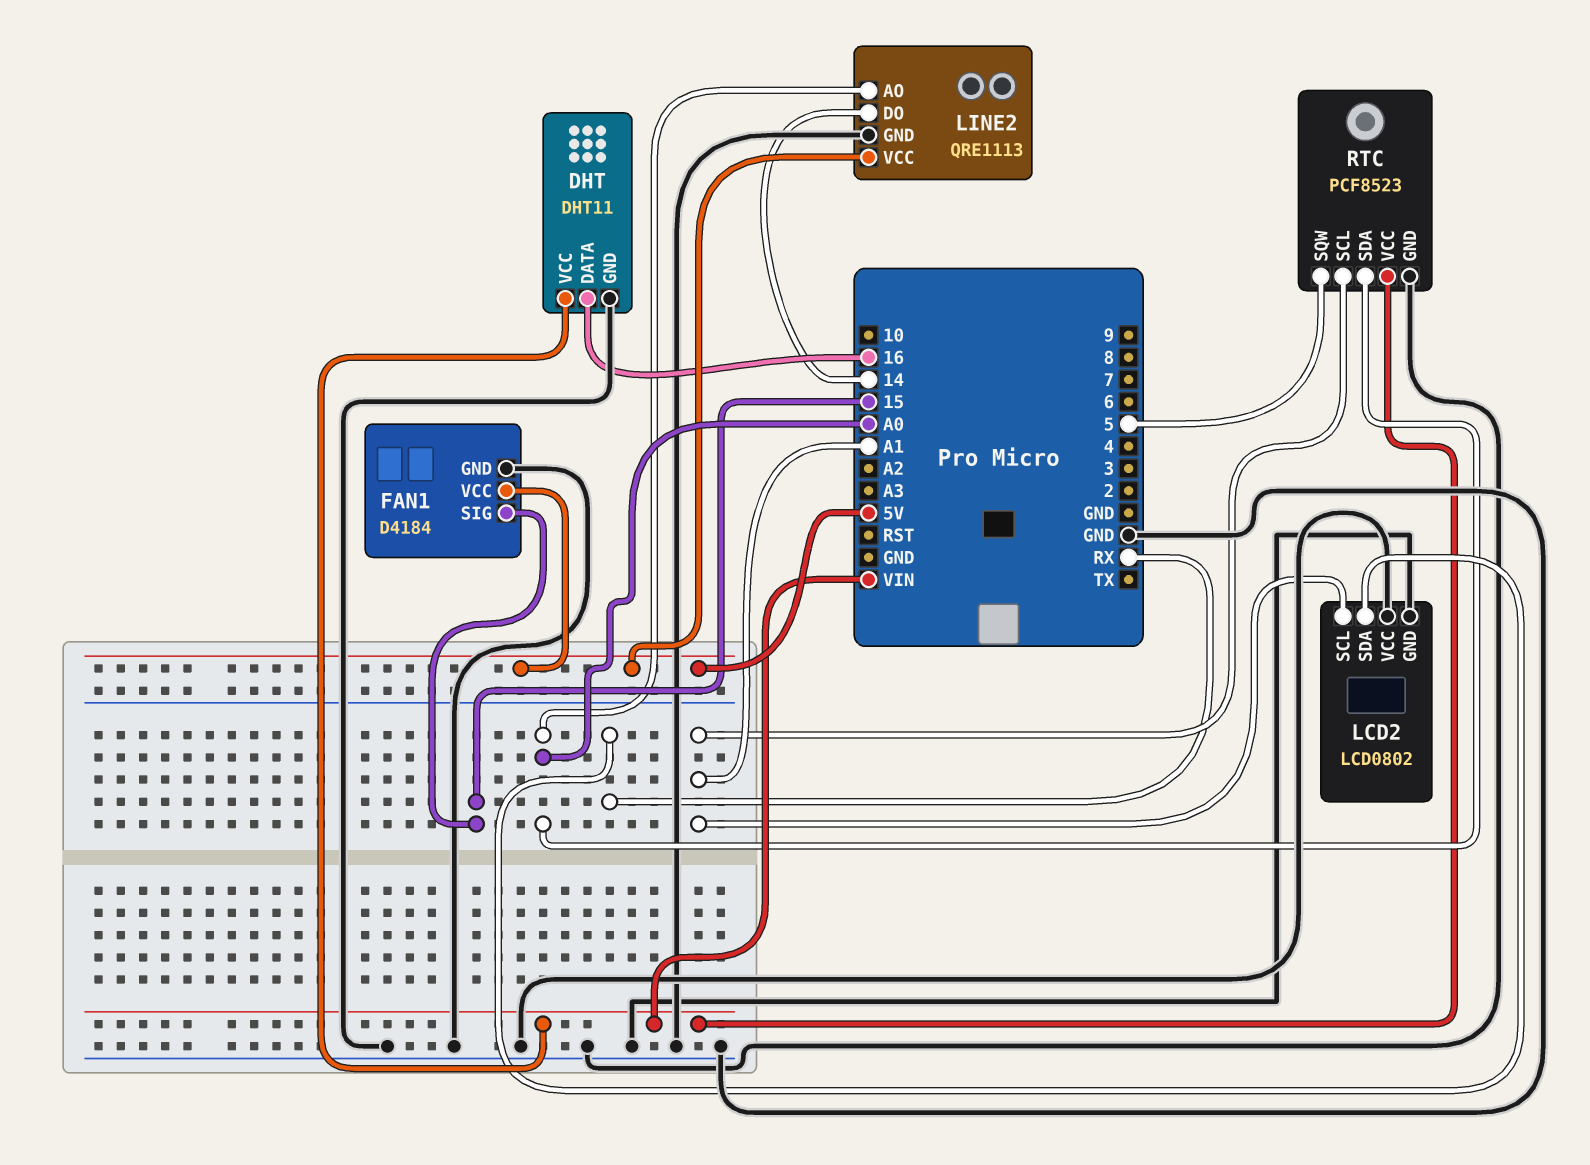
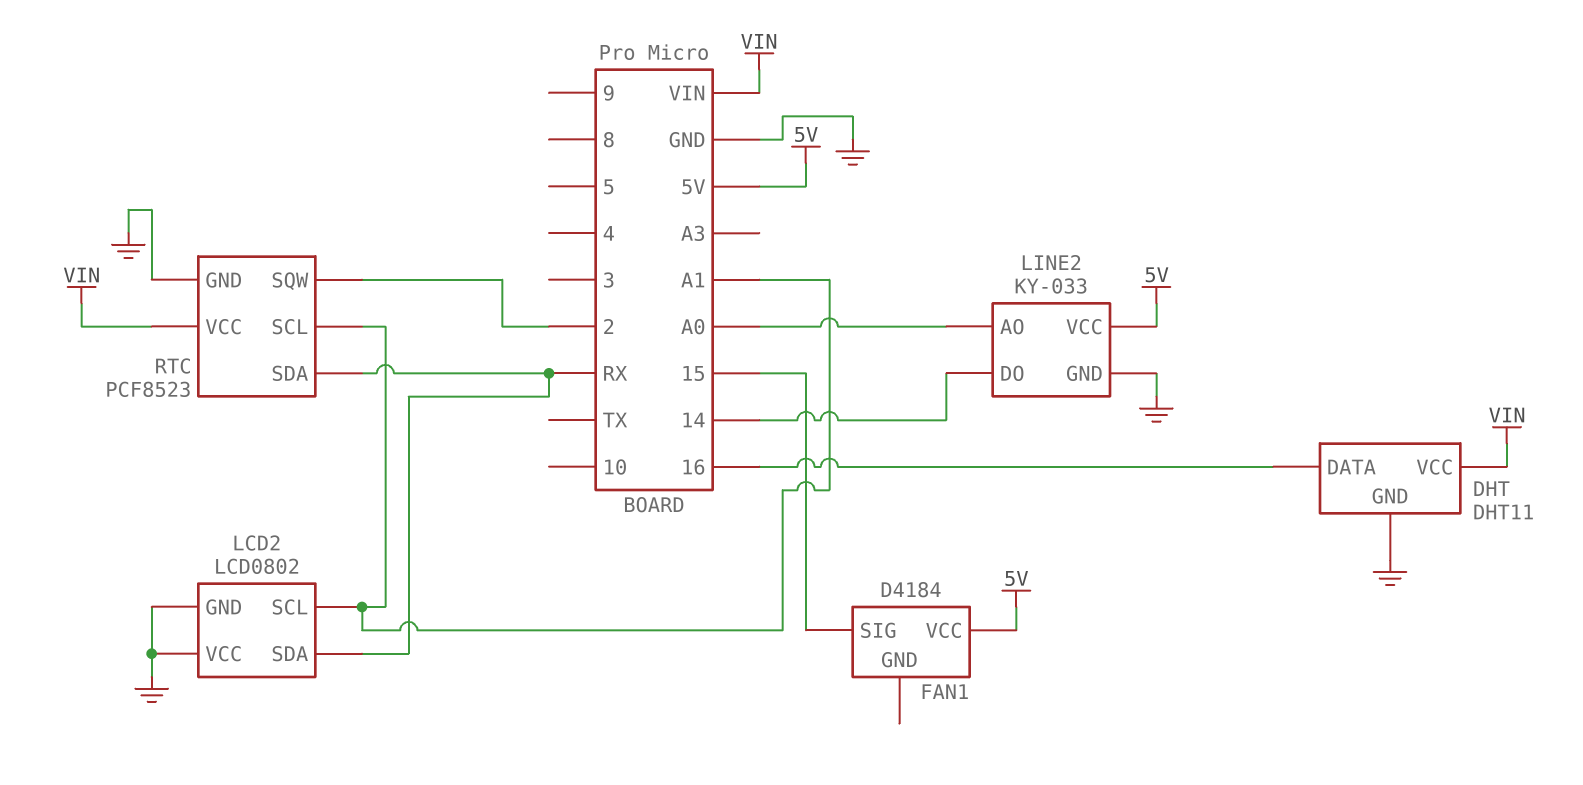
FAN1 pin GND: GND -> none
LINE2: QRE1113 -> KY-033
RTC pin SDA: A0 -> RX
RTC pin SQW: 5 -> 2

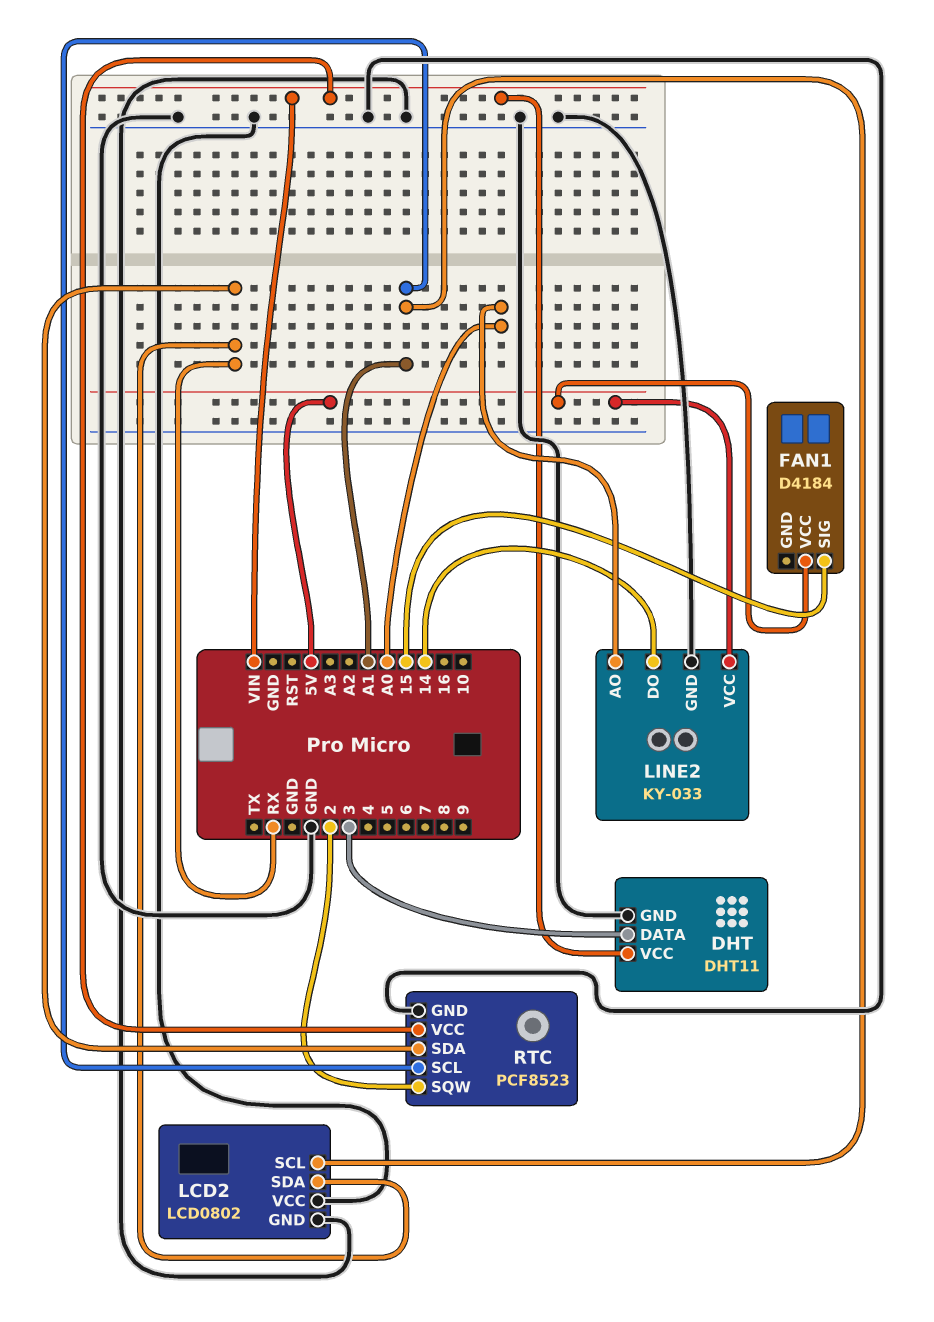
DHT pin DATA: 16 -> 3

